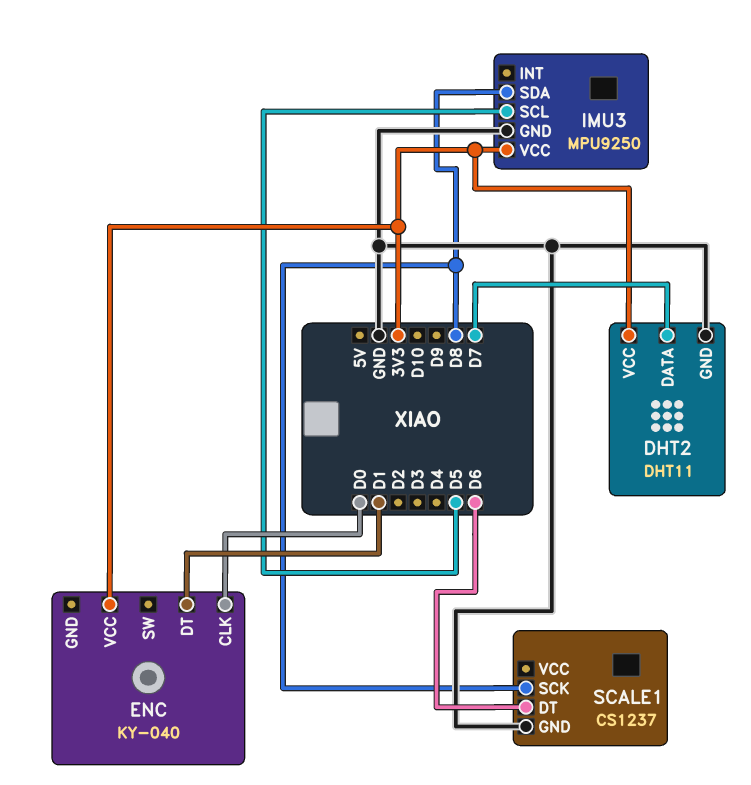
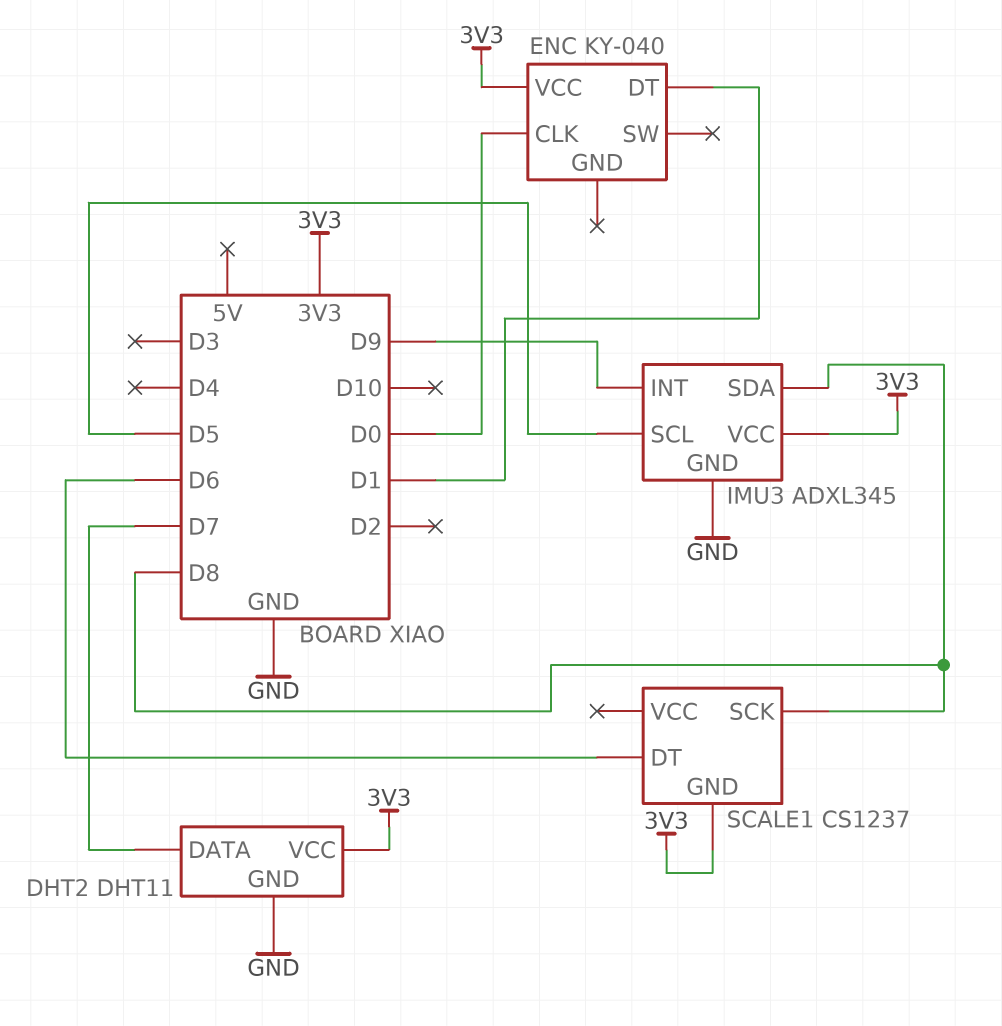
IMU3: MPU9250 -> ADXL345
IMU3 pin INT: none -> D9
SCALE1 pin GND: GND -> 3V3

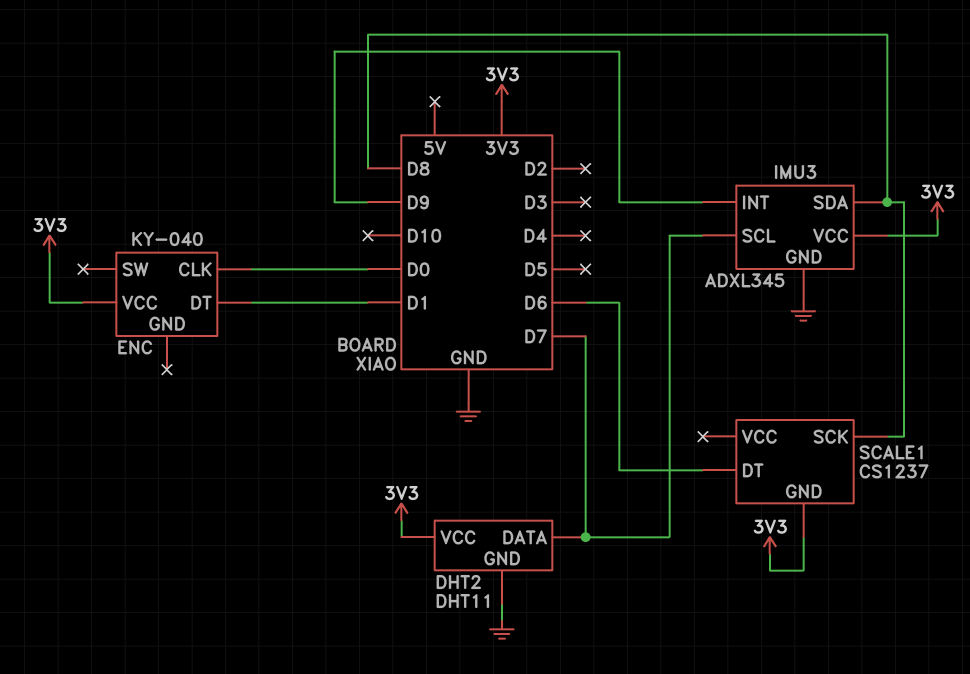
IMU3 pin SCL: D5 -> D7

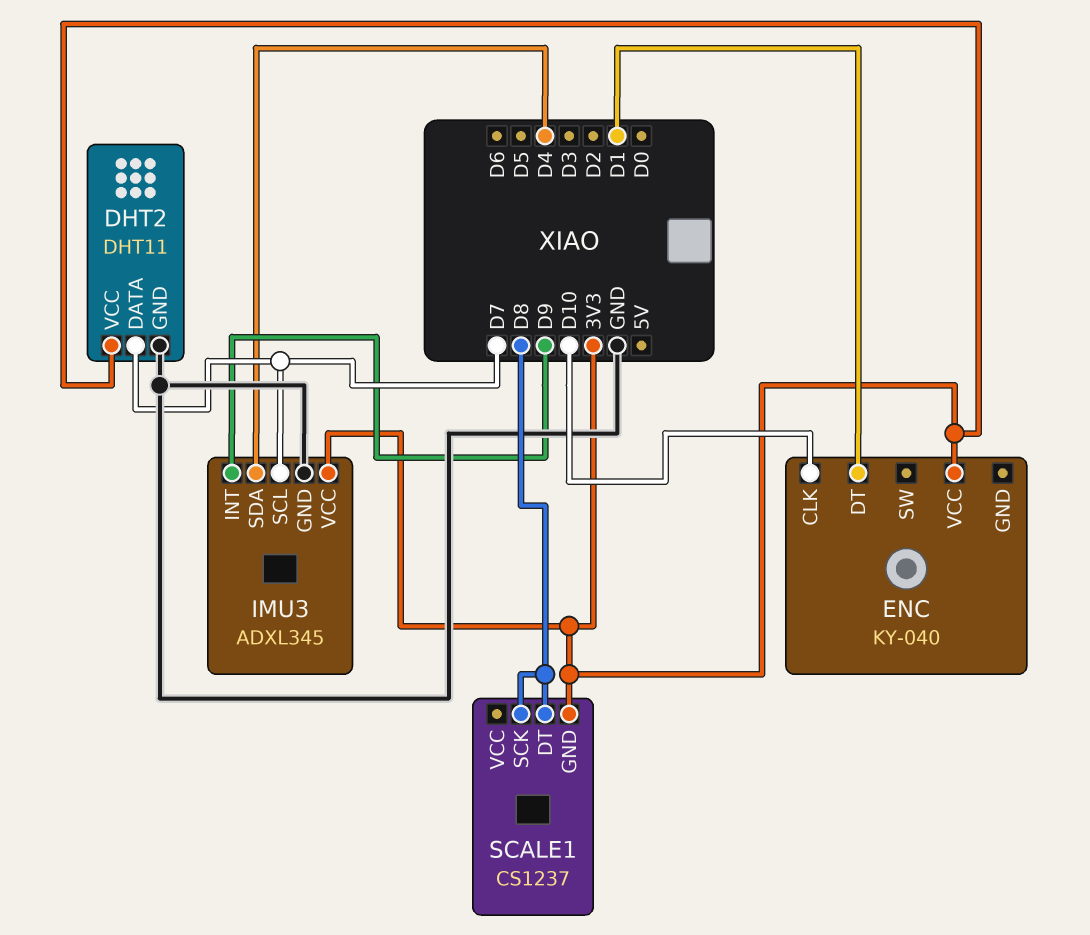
ENC pin CLK: D0 -> D10
IMU3 pin SDA: D8 -> D4
SCALE1 pin DT: D6 -> D8

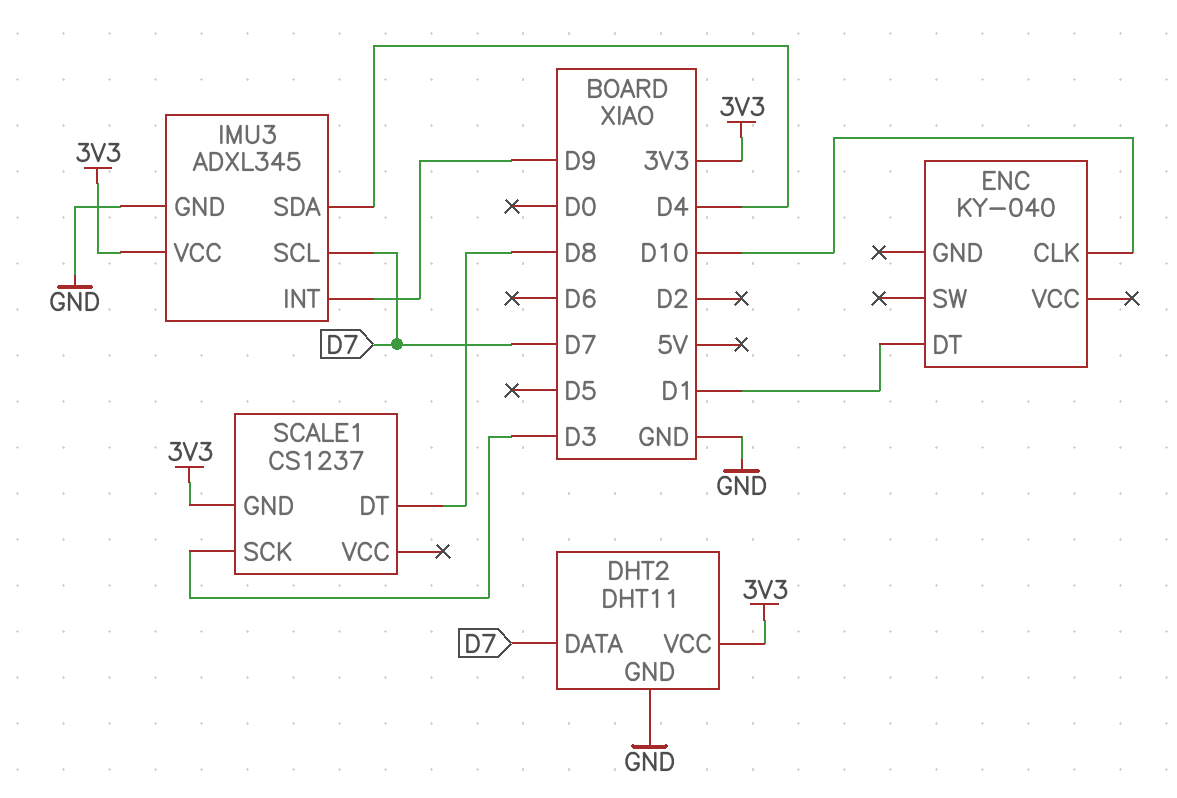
ENC pin VCC: 3V3 -> none
SCALE1 pin SCK: D8 -> D3

